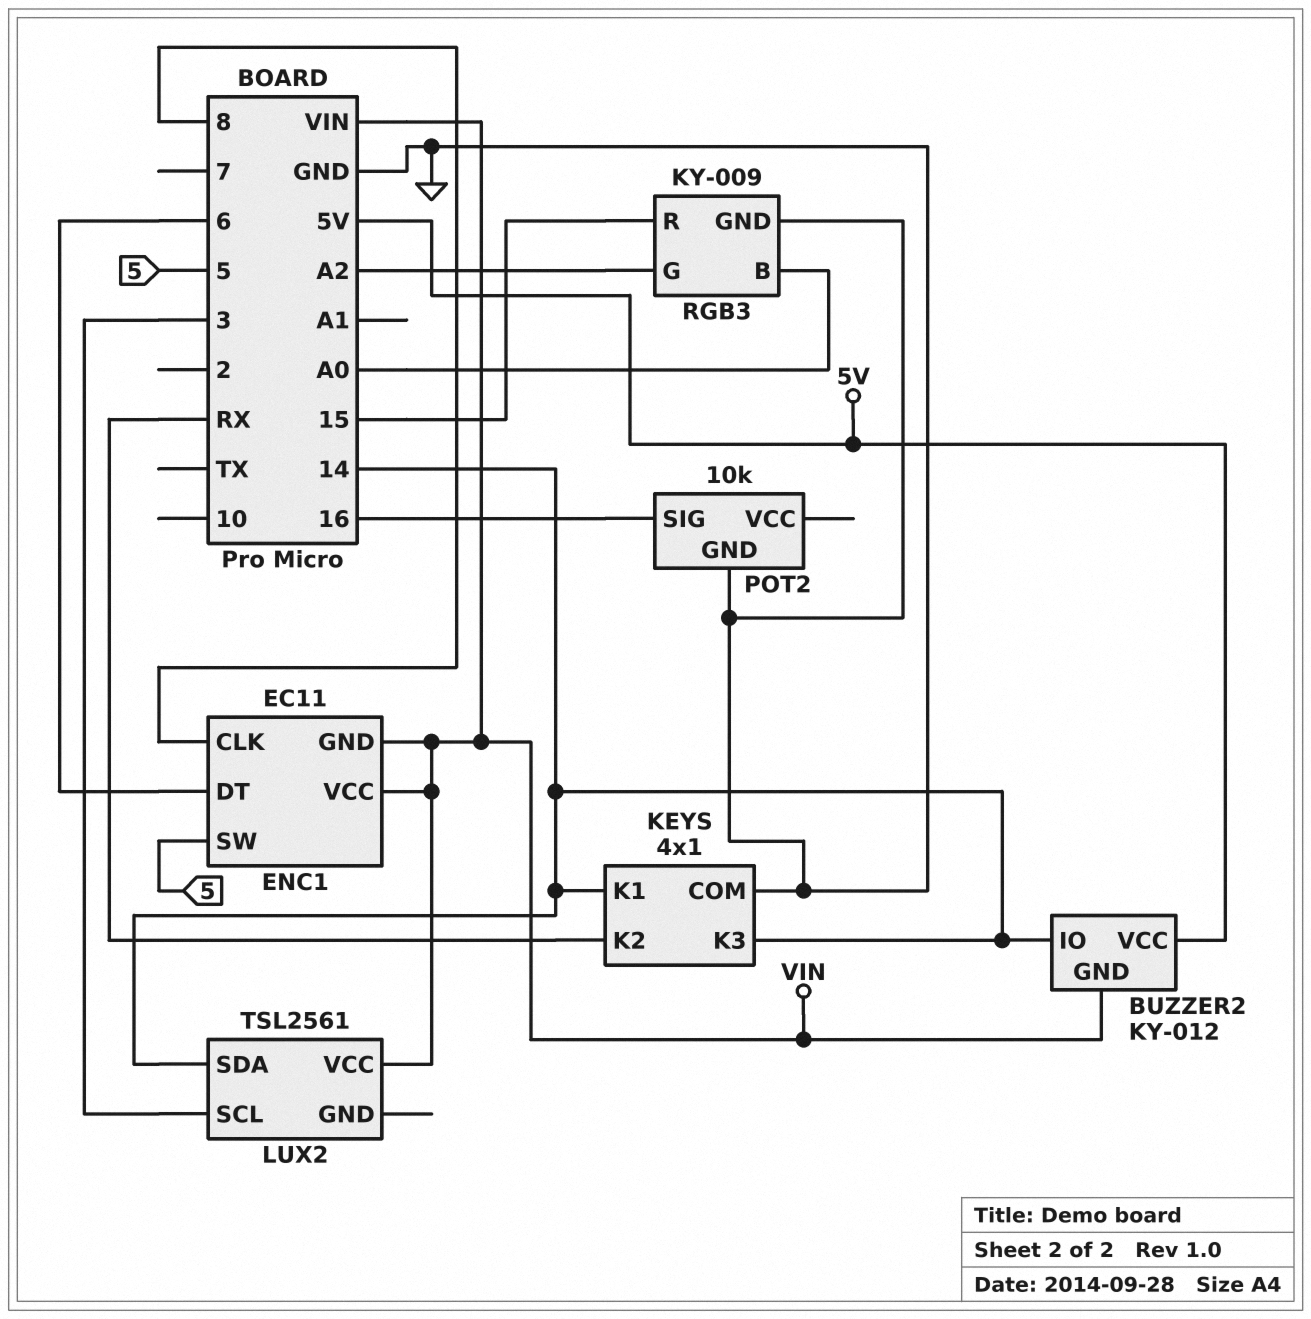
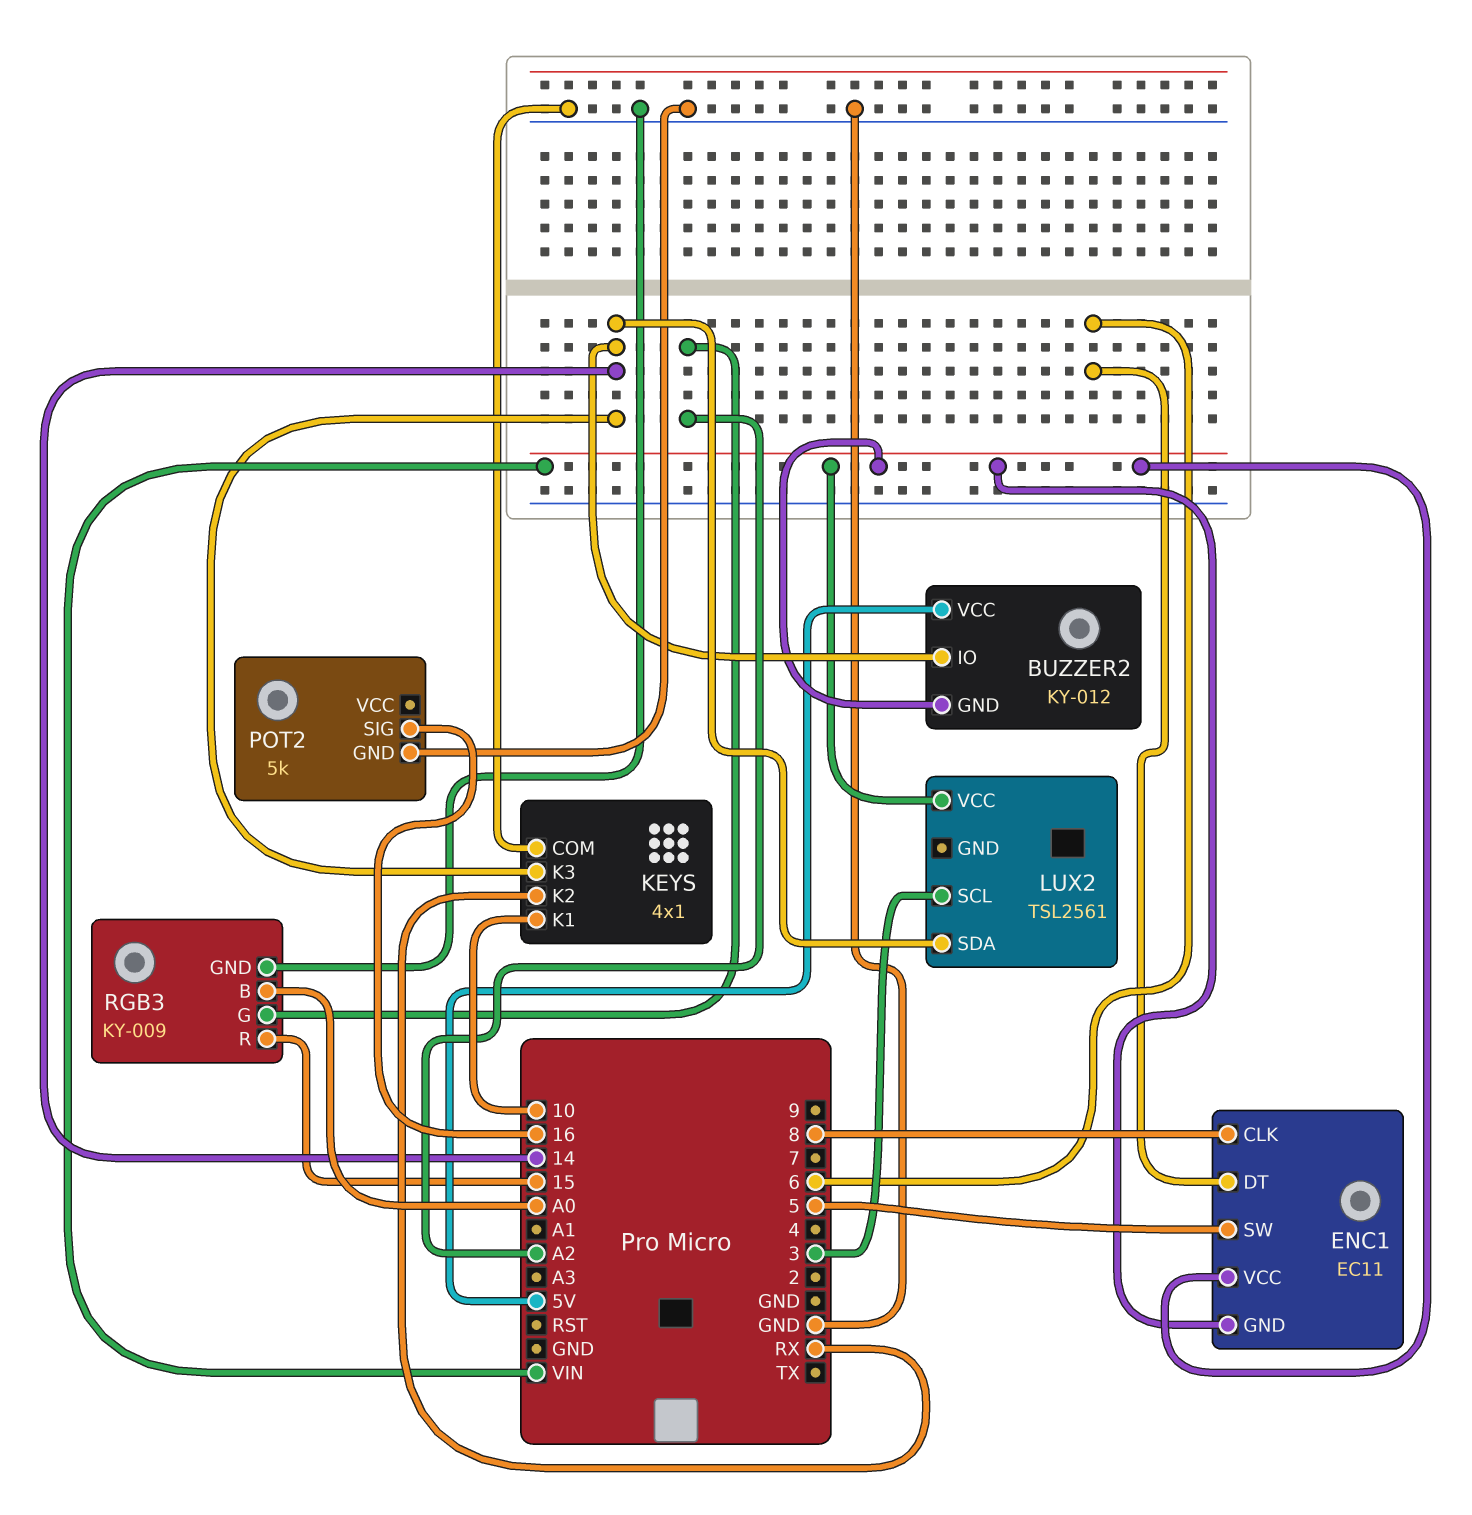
KEYS pin K1: 14 -> 10
POT2: 10k -> 5k

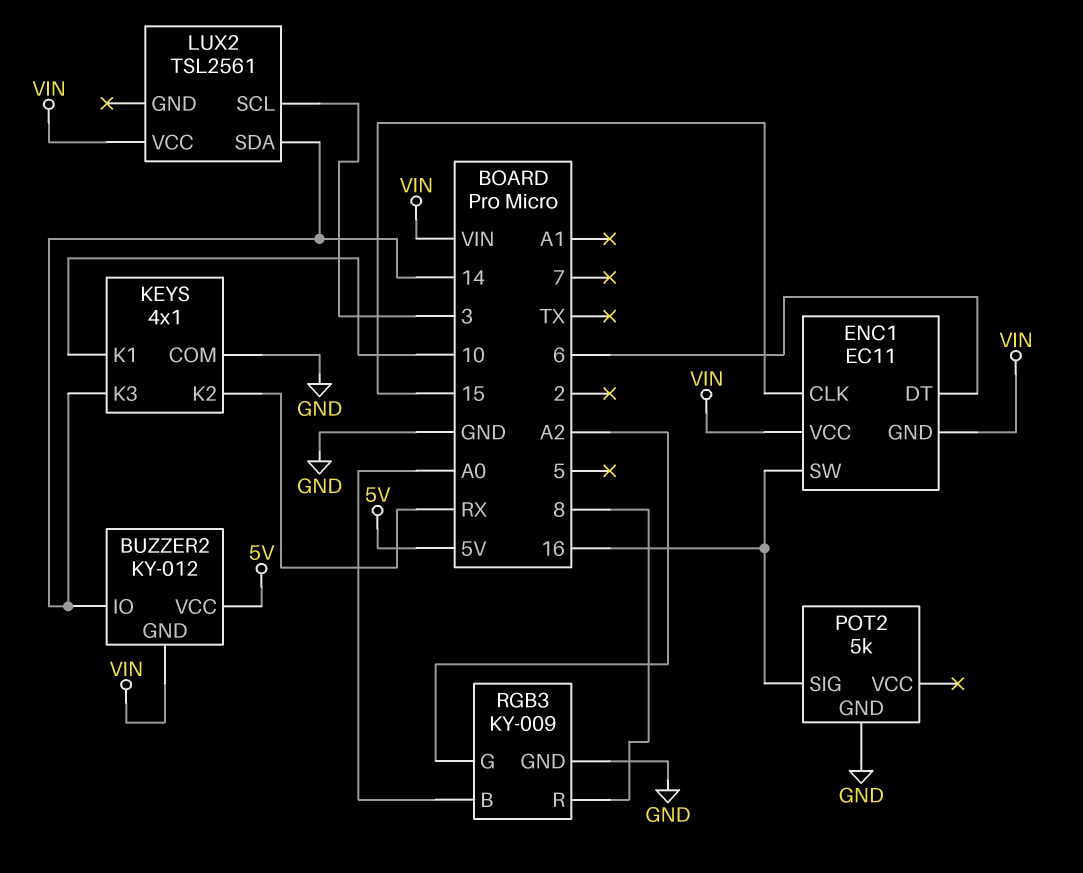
ENC1 pin CLK: 8 -> 15
ENC1 pin SW: 5 -> 16
RGB3 pin R: 15 -> 8

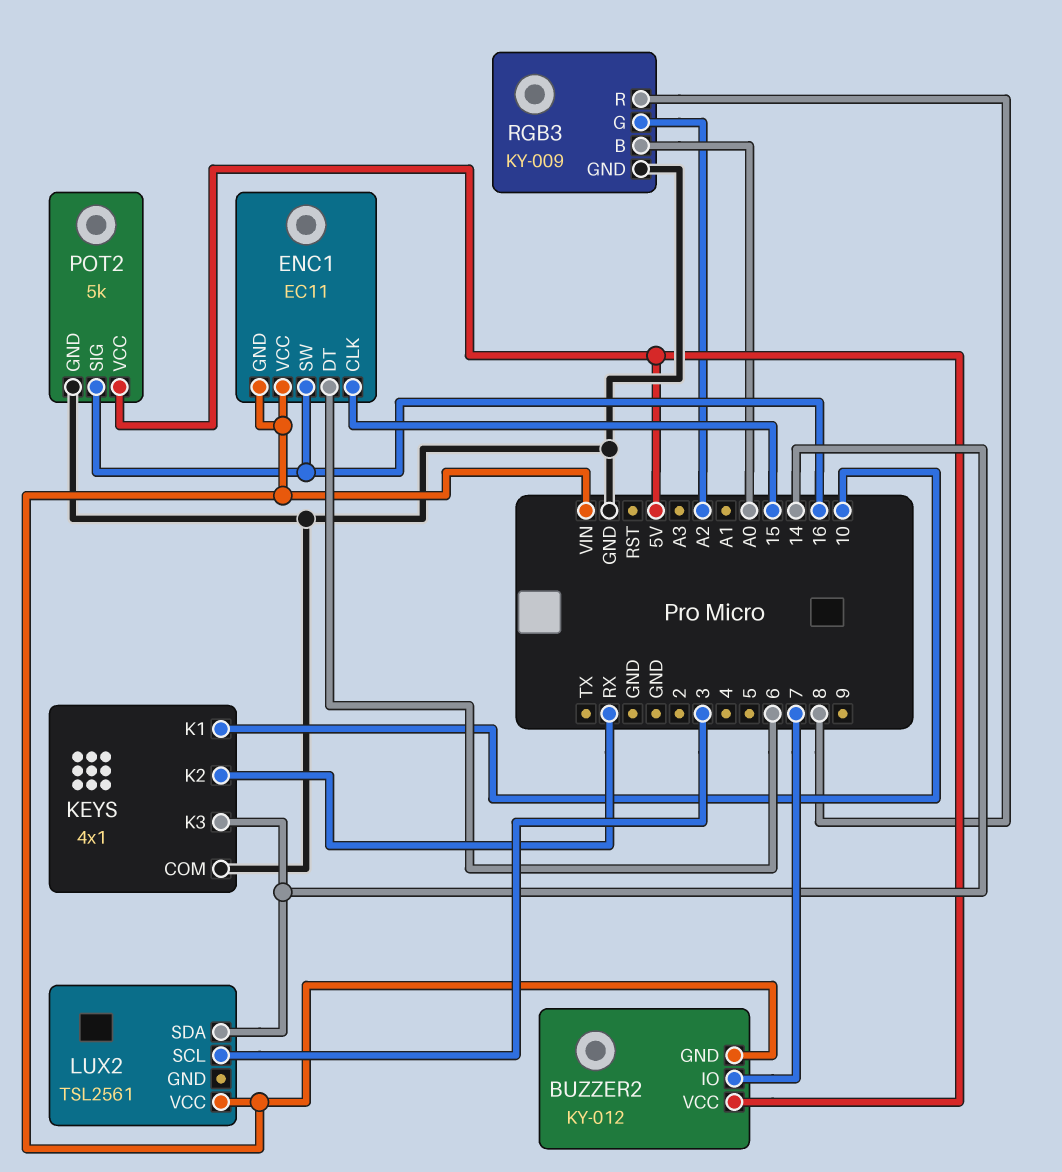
BUZZER2 pin IO: 14 -> 7
POT2 pin VCC: none -> 5V

